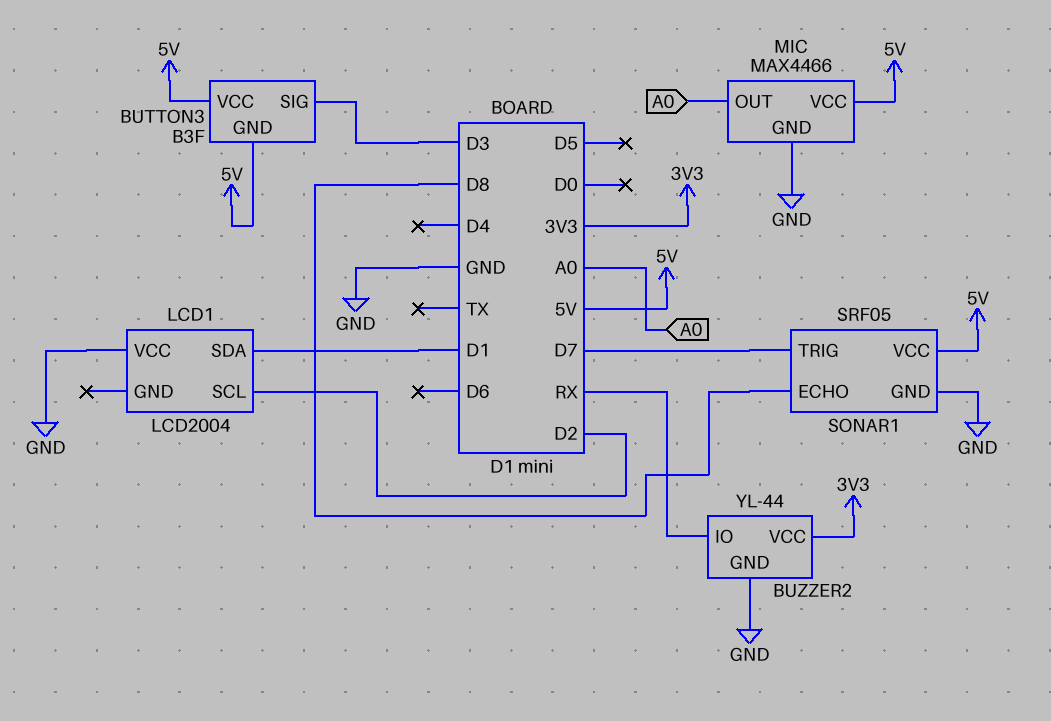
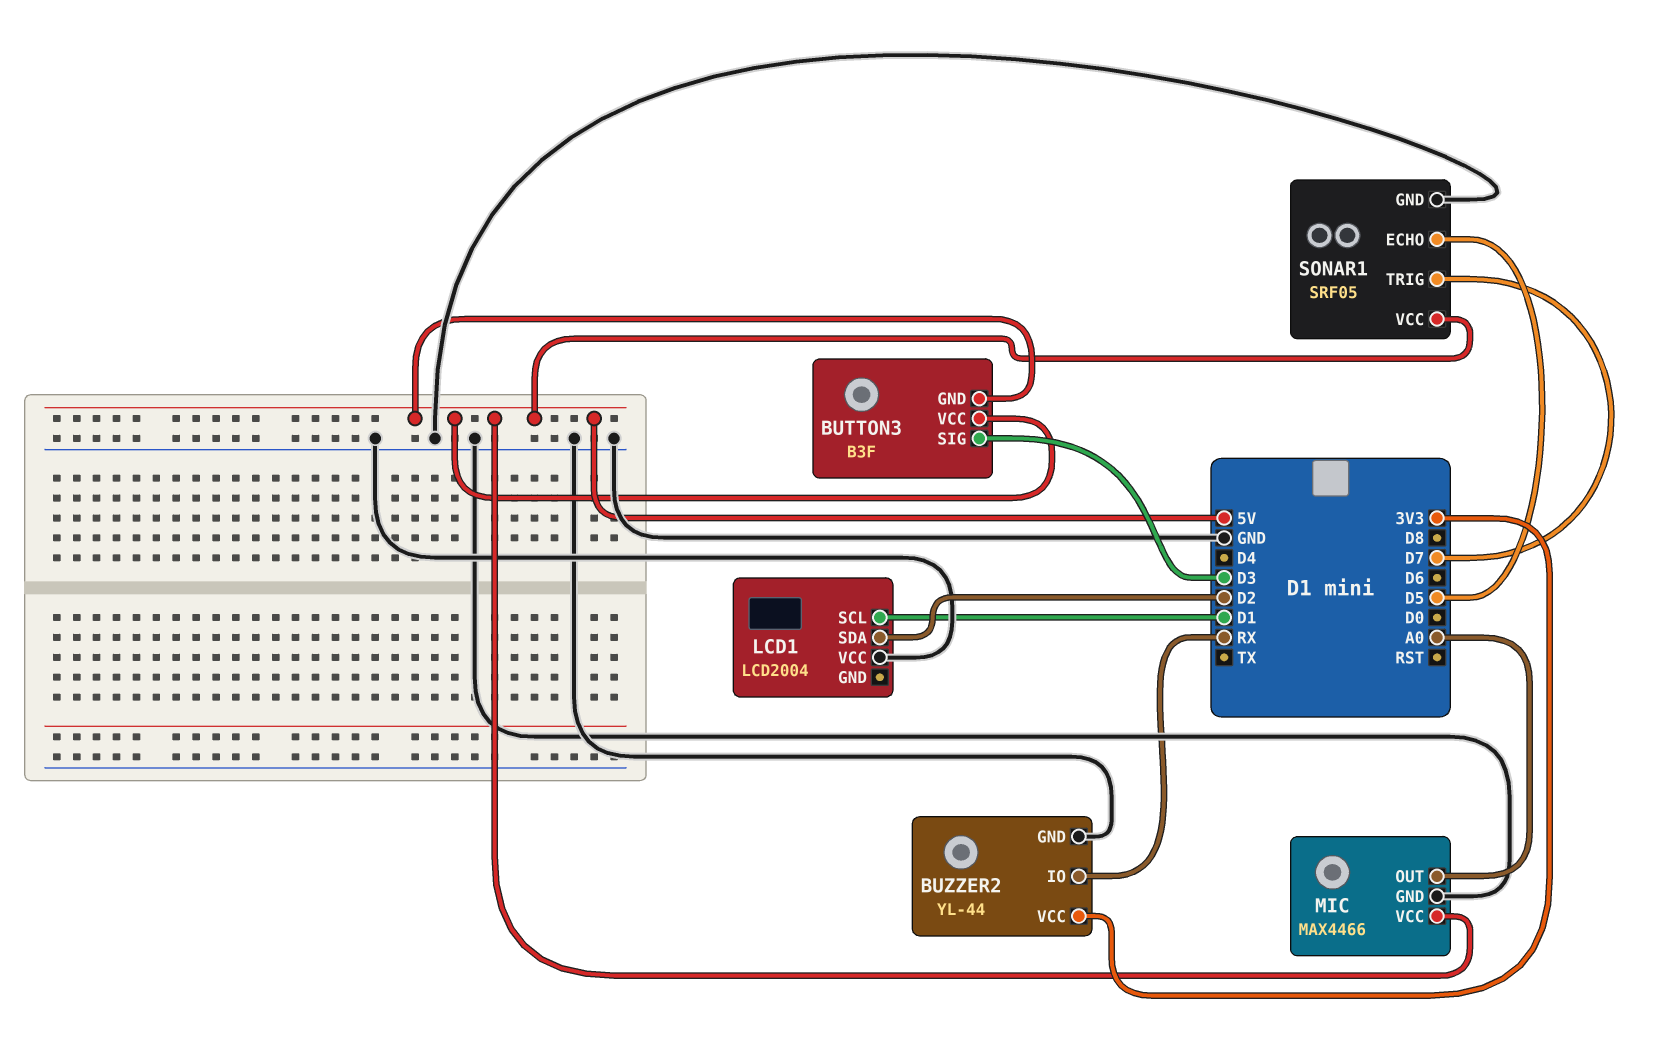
LCD1 pin SCL: D2 -> D1
LCD1 pin SDA: D1 -> D2
SONAR1 pin ECHO: D8 -> D5

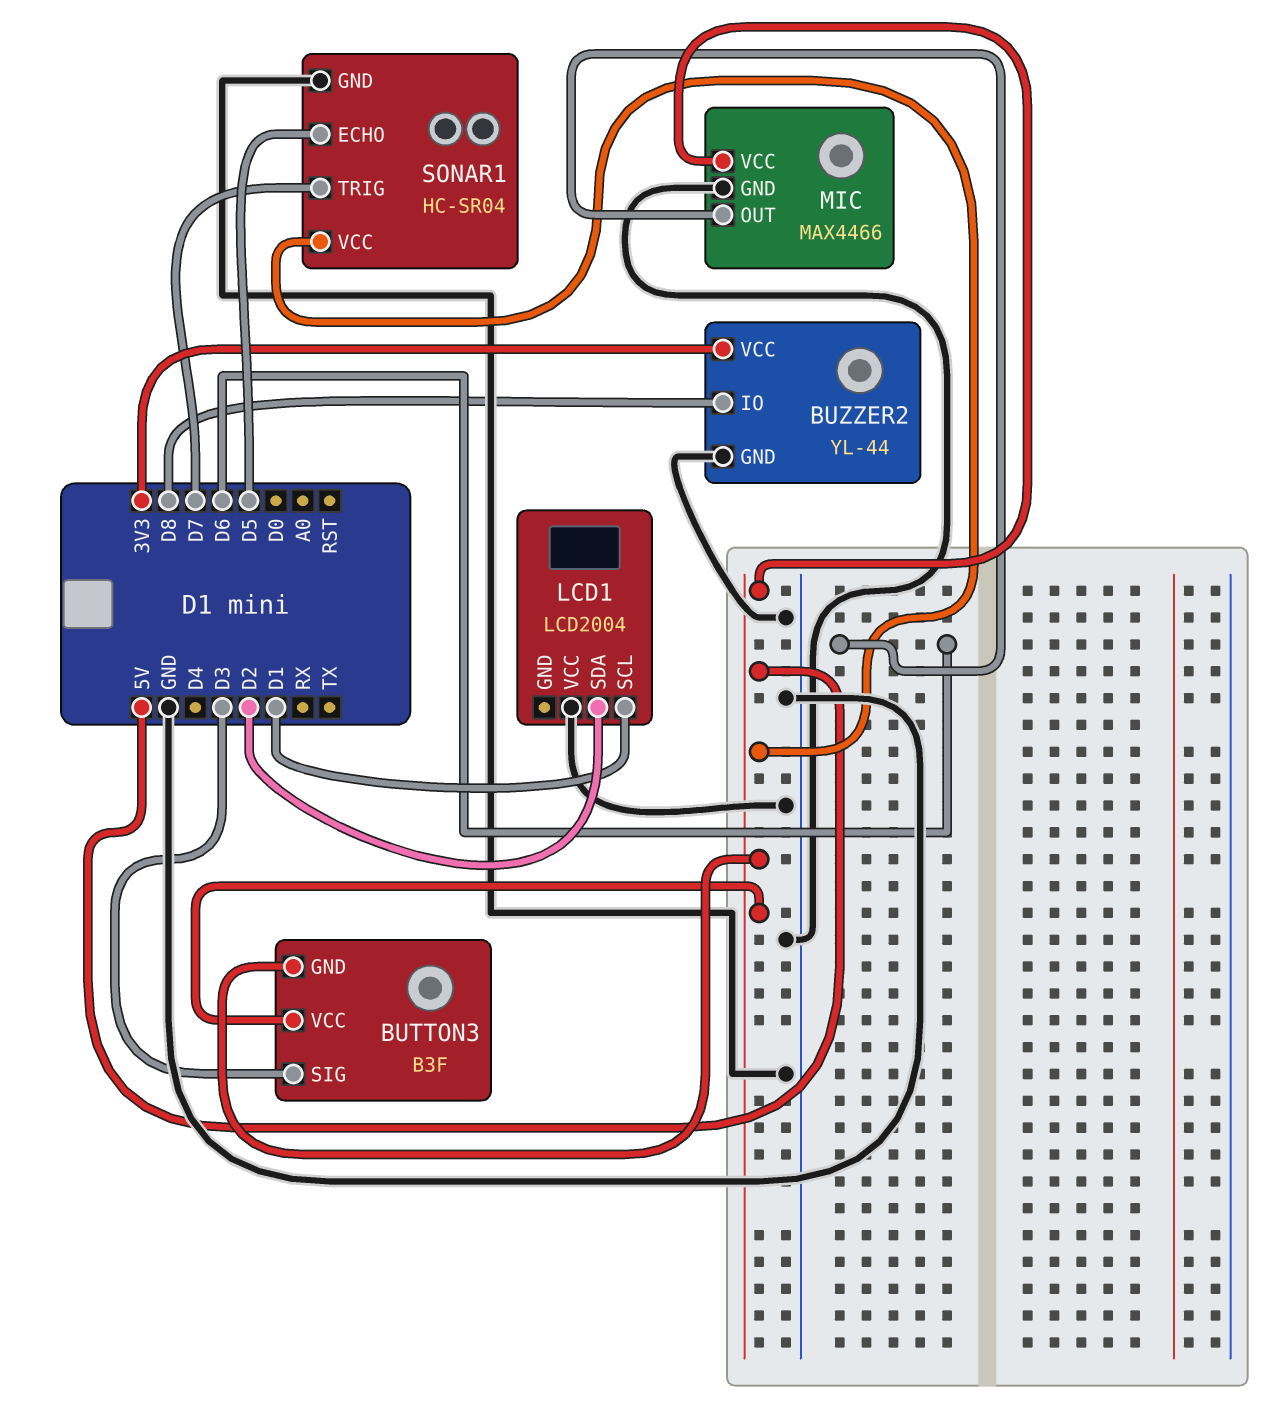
BUZZER2 pin IO: RX -> D8
MIC pin OUT: A0 -> D6
SONAR1: SRF05 -> HC-SR04

